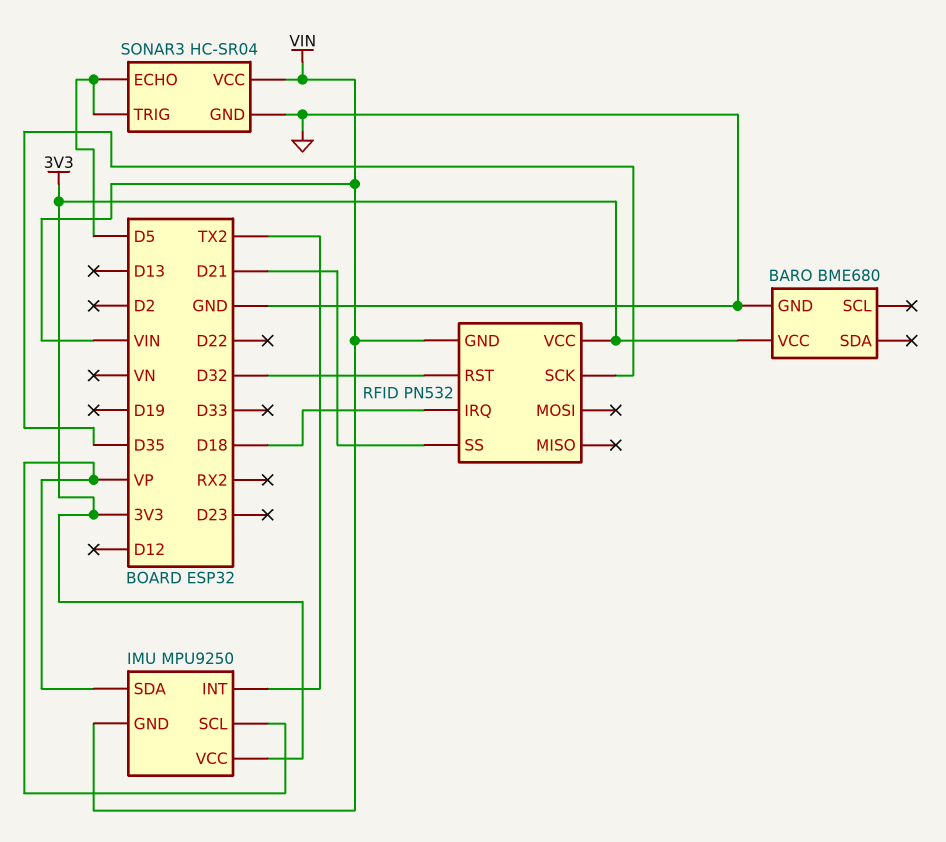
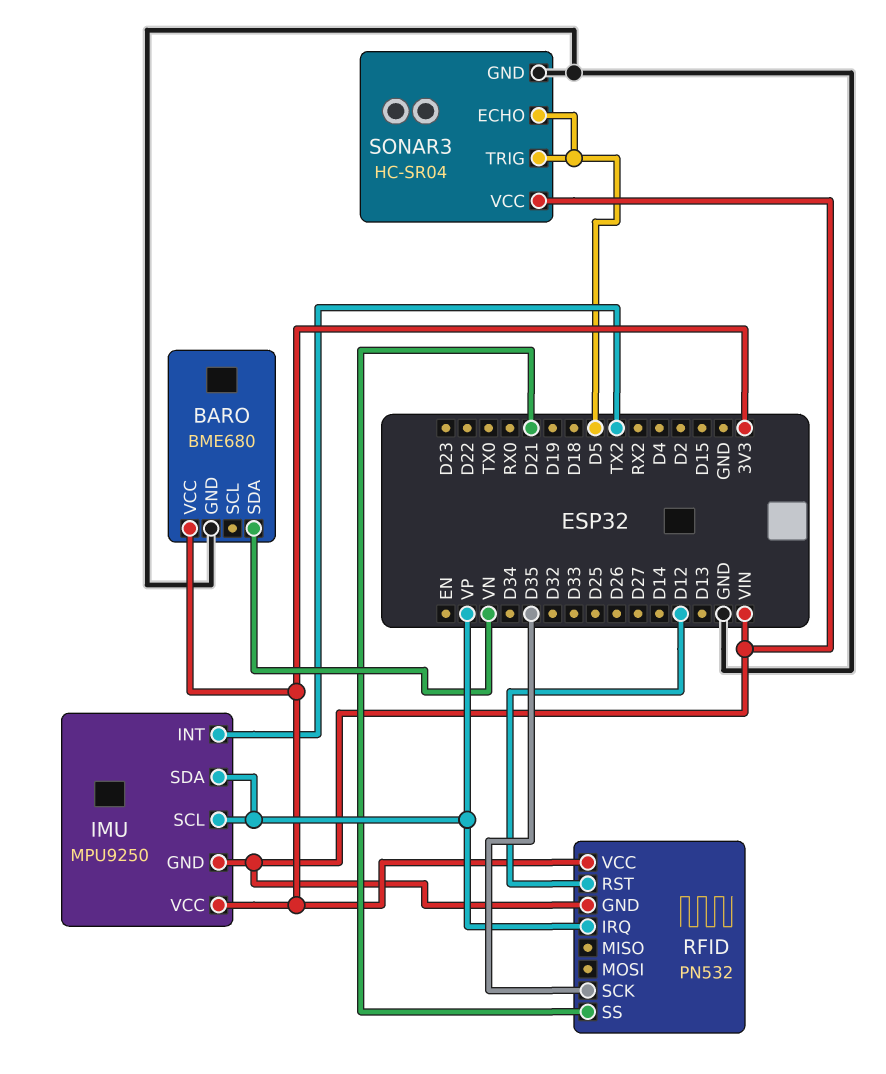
BARO pin SDA: none -> VN
RFID pin IRQ: D18 -> VP
RFID pin RST: D32 -> D12

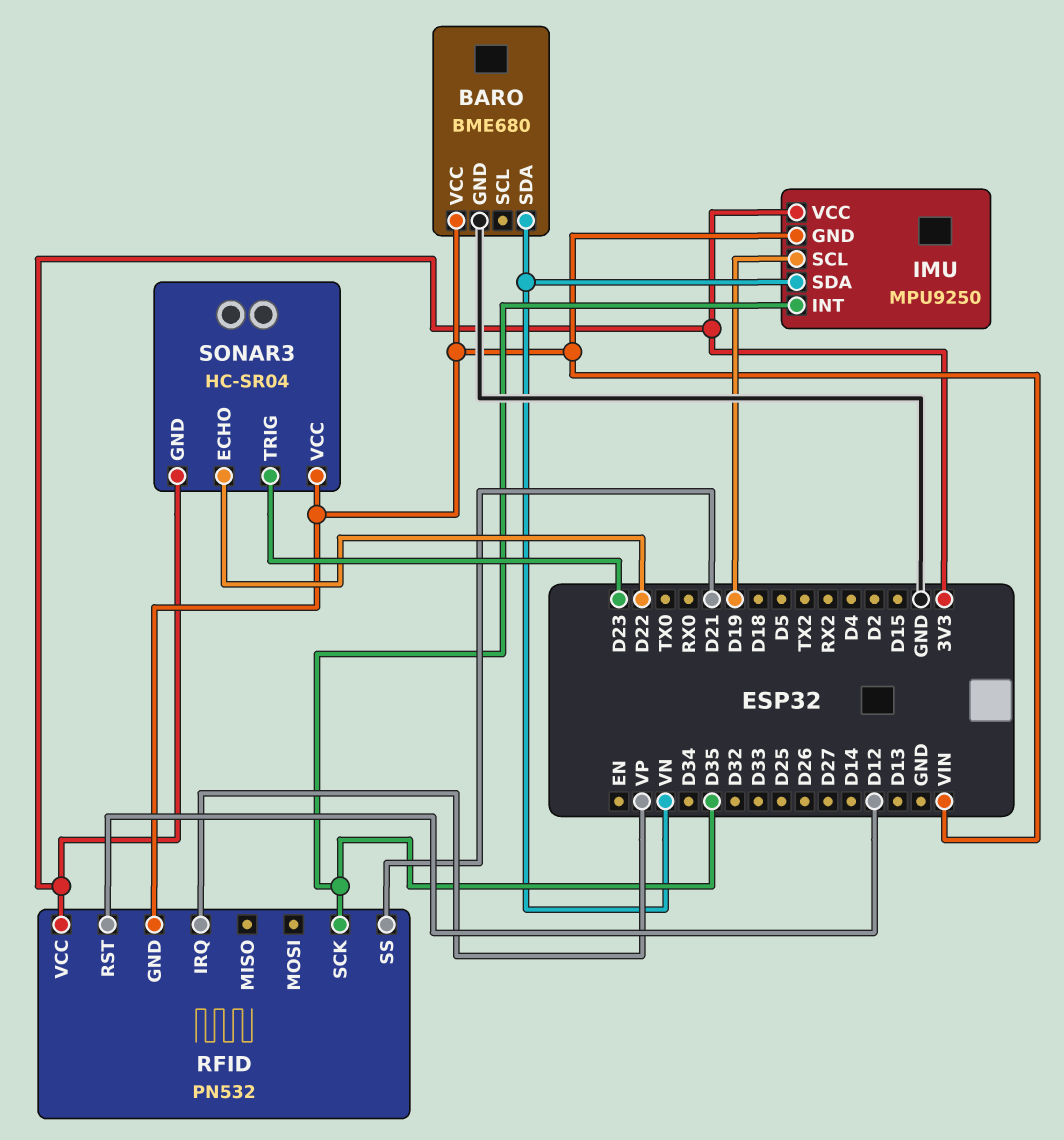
BARO pin VCC: 3V3 -> VIN
IMU pin INT: TX2 -> D35
IMU pin SCL: VP -> D19
IMU pin SDA: VP -> VN
SONAR3 pin ECHO: D5 -> D22
SONAR3 pin GND: GND -> 3V3
SONAR3 pin TRIG: D5 -> D23

